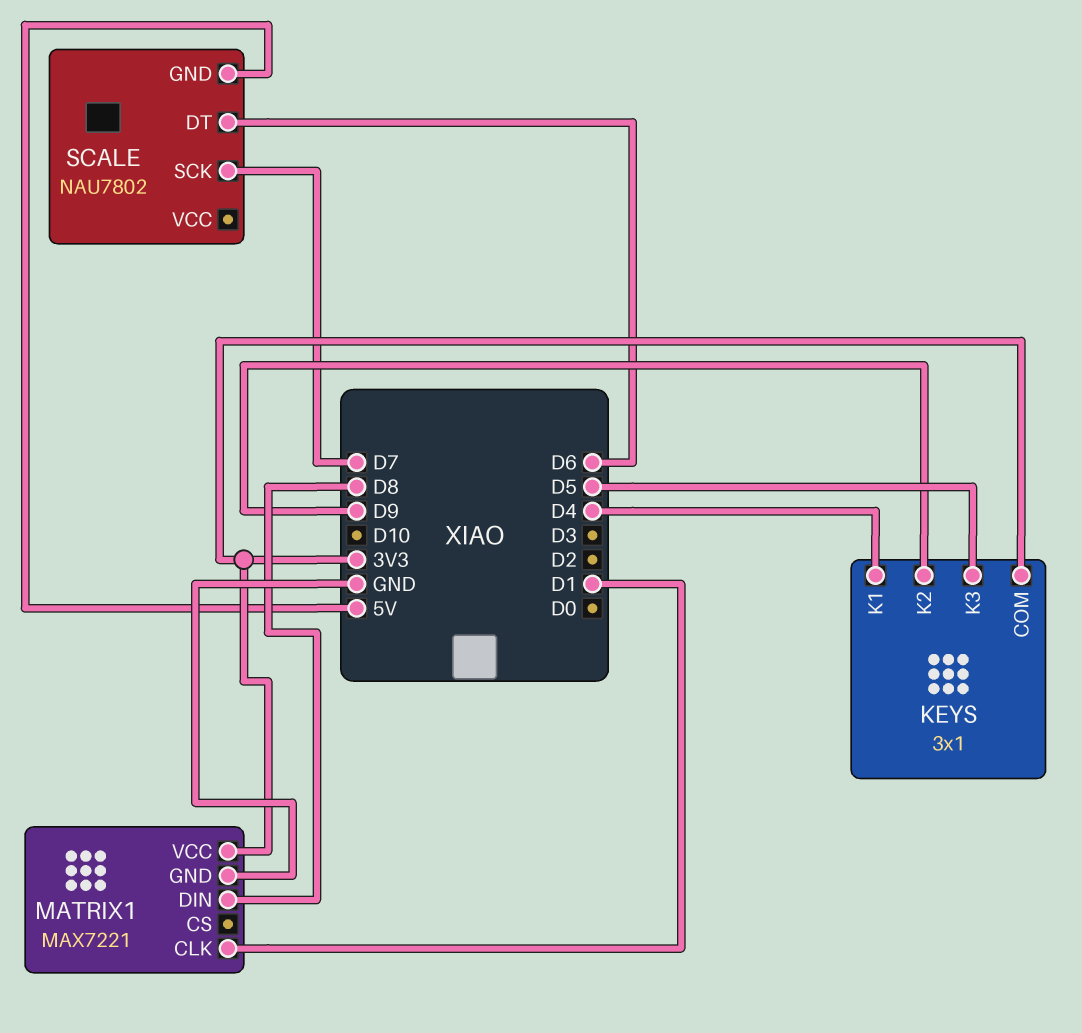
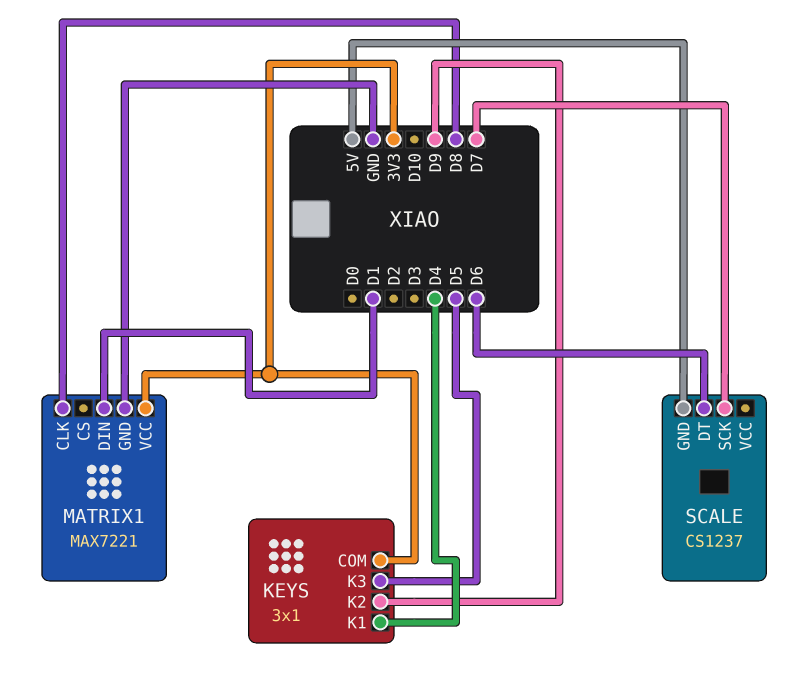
MATRIX1 pin CLK: D1 -> D8
MATRIX1 pin DIN: D8 -> D1
SCALE: NAU7802 -> CS1237

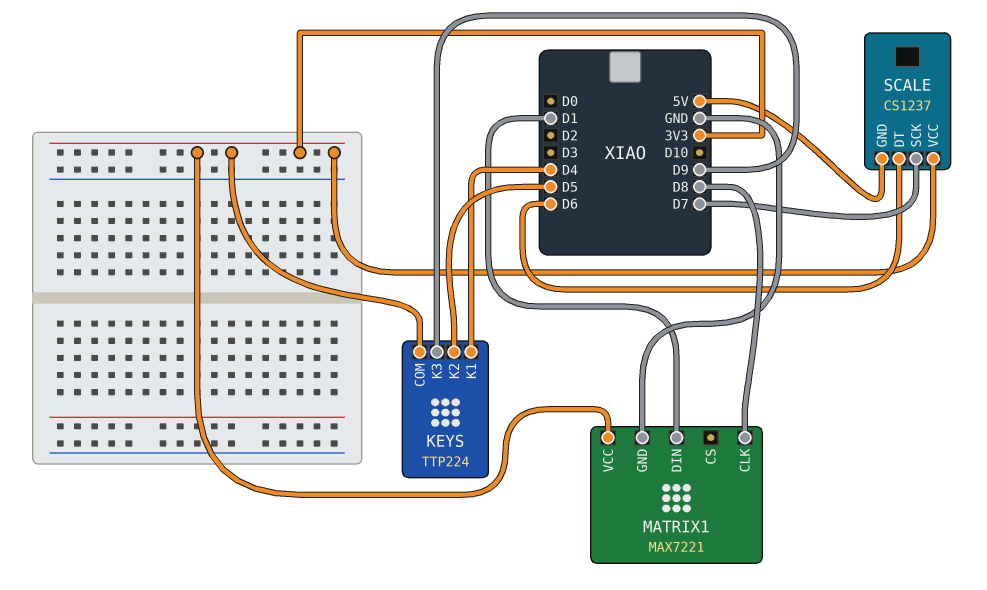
KEYS: 3x1 -> TTP224
KEYS pin K2: D9 -> D5
KEYS pin K3: D5 -> D9
SCALE pin VCC: none -> 3V3

